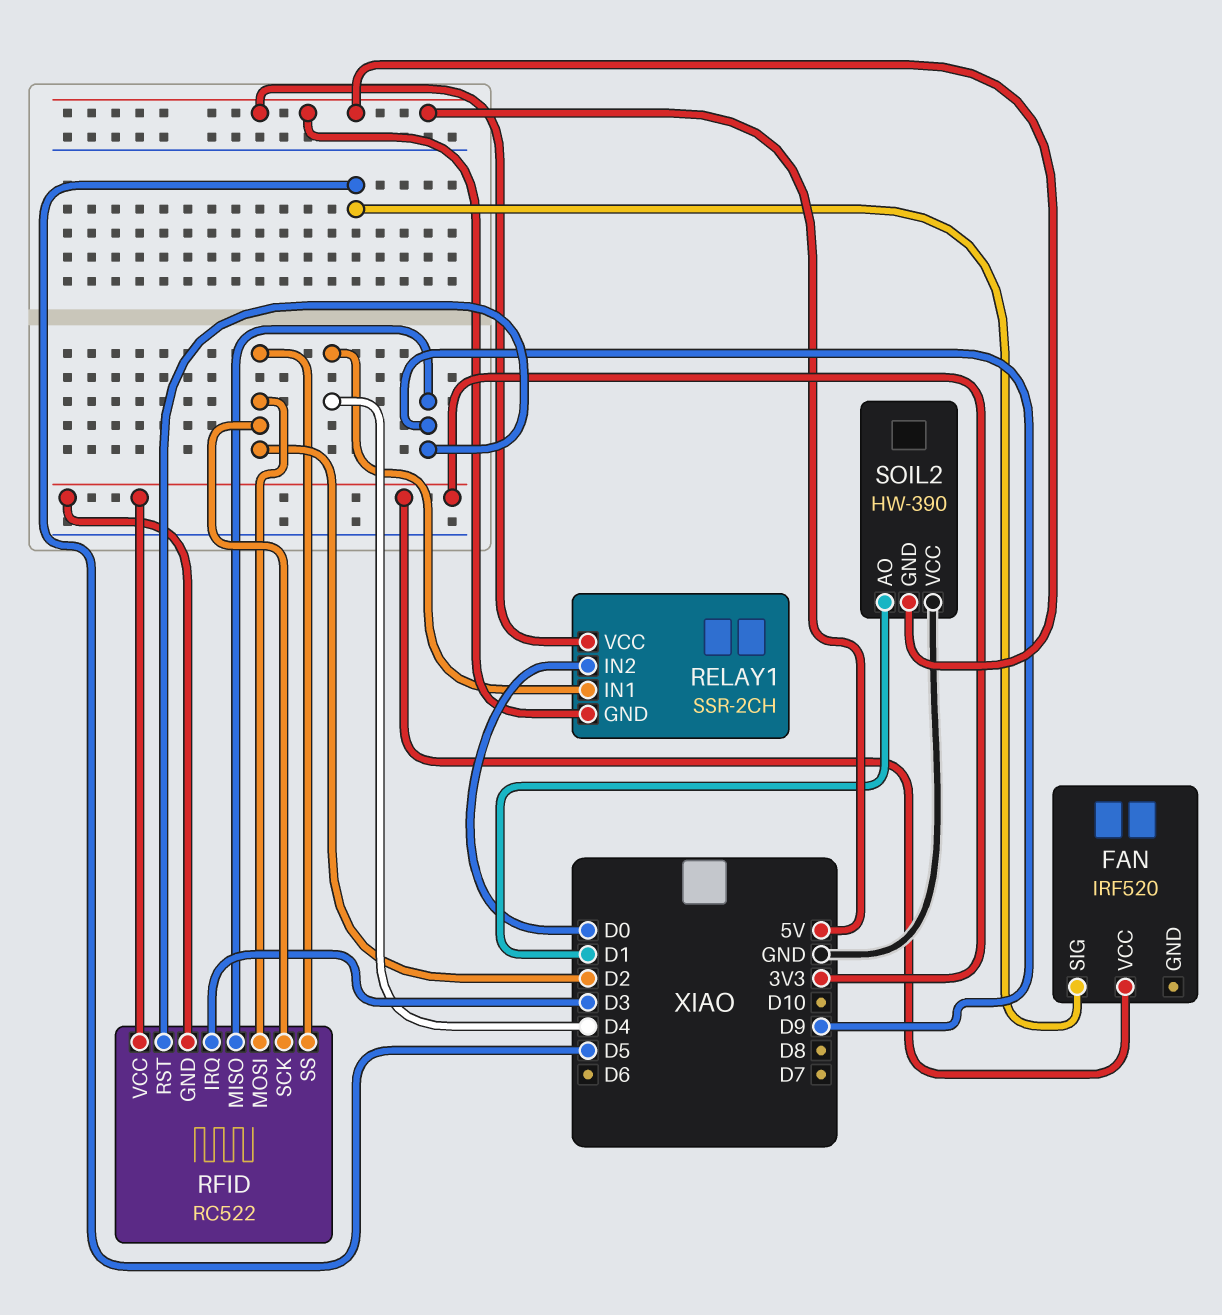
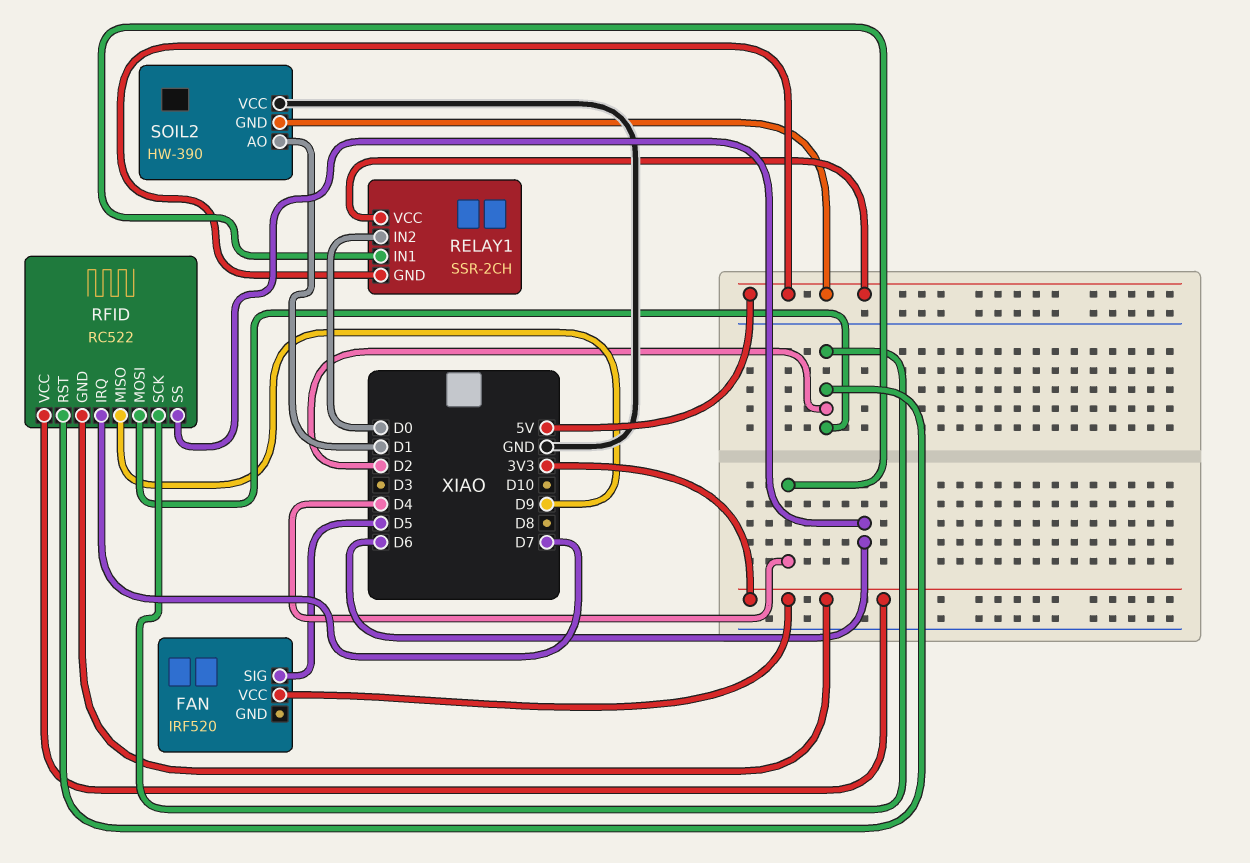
RFID pin IRQ: D3 -> D7
RFID pin RST: D9 -> D2
RFID pin SS: D2 -> D6

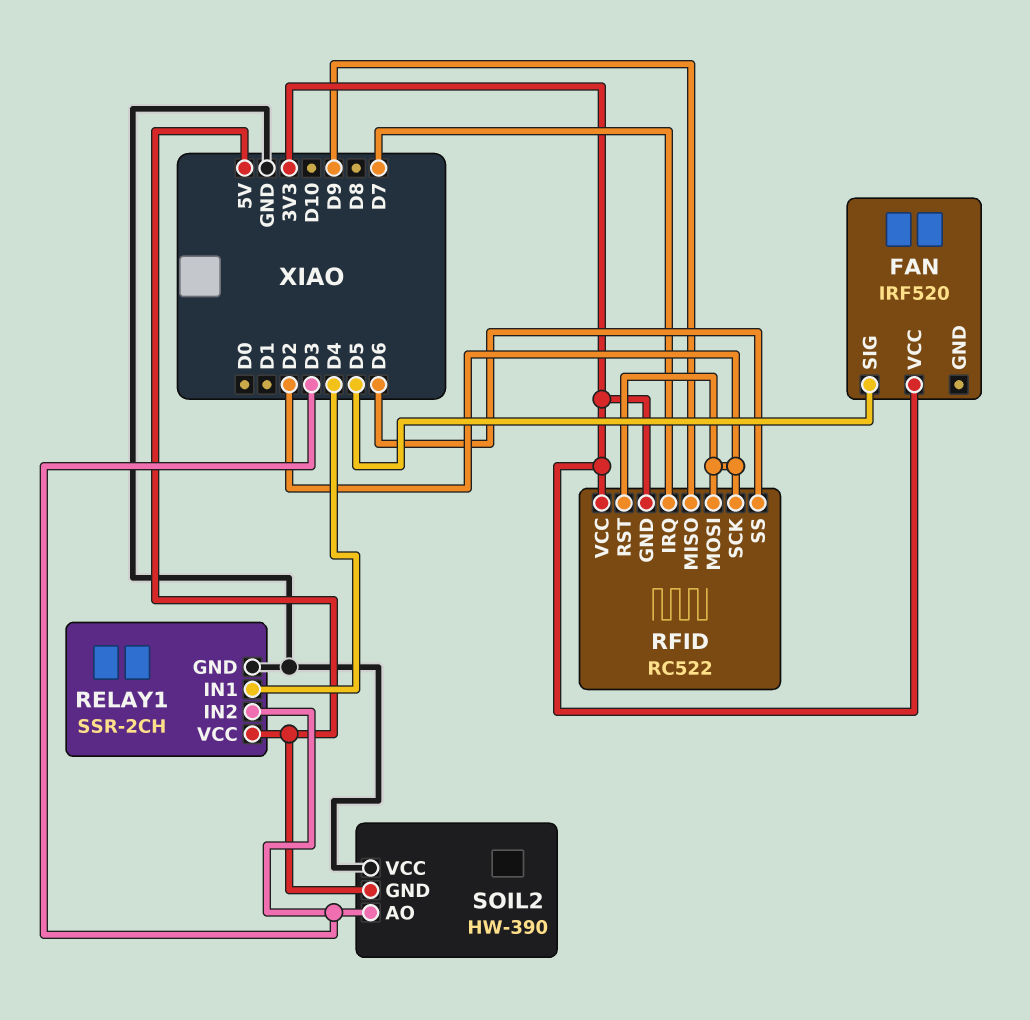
RELAY1 pin GND: 5V -> GND
RELAY1 pin IN2: D0 -> D3
SOIL2 pin AO: D1 -> D3

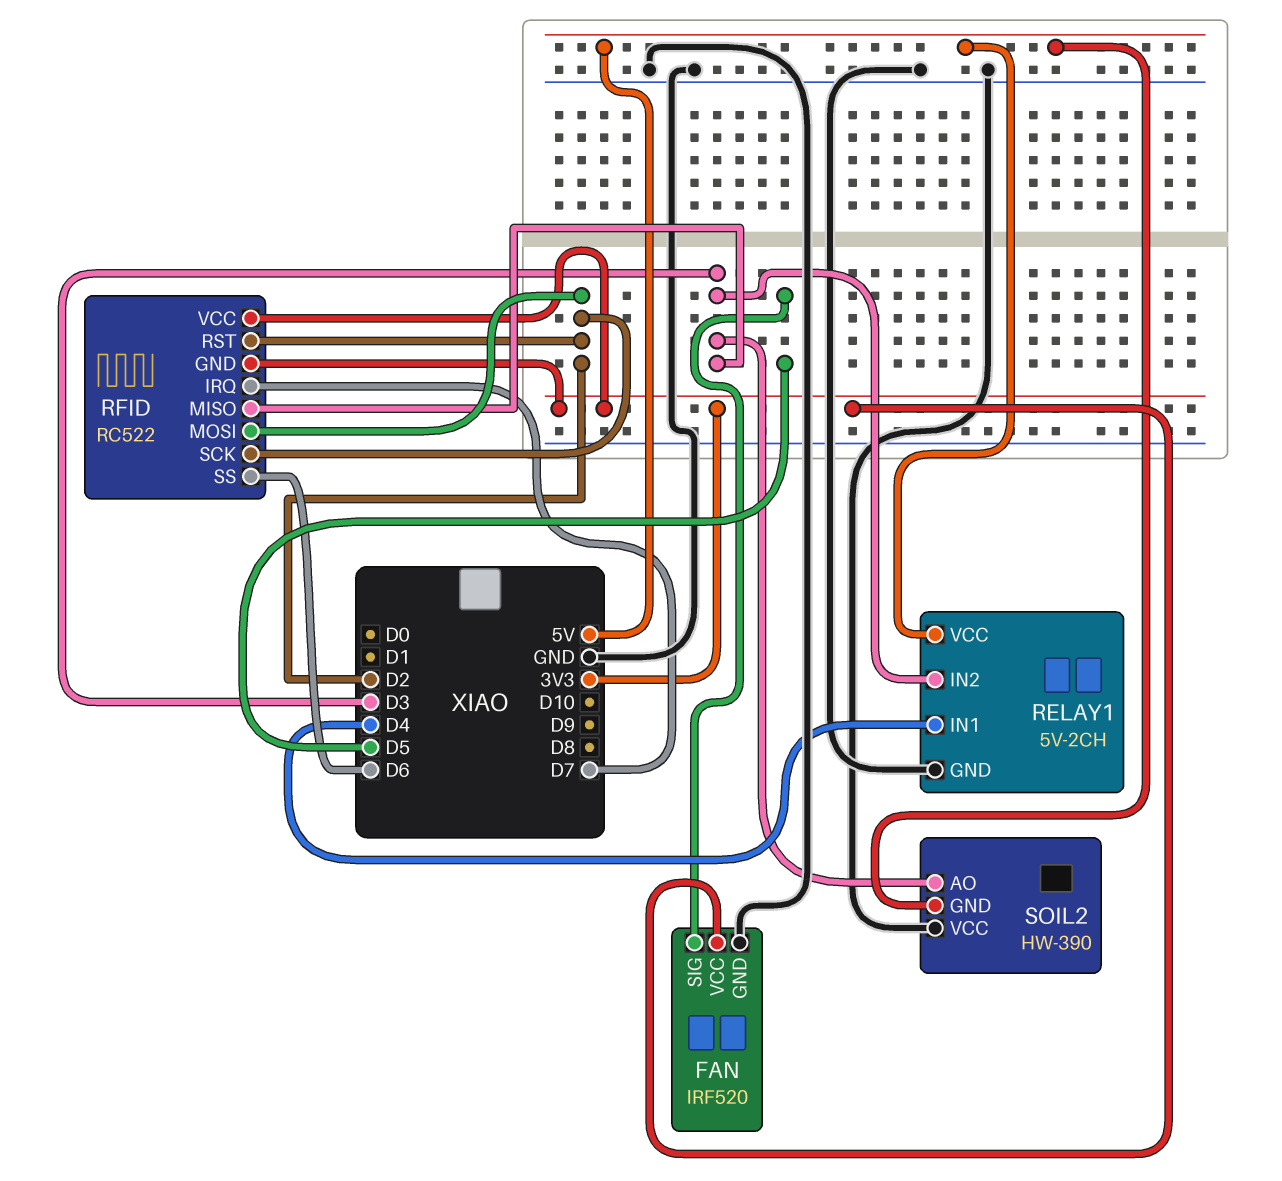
FAN pin GND: none -> GND
RELAY1: SSR-2CH -> 5V-2CH
RFID pin MISO: D9 -> D3

